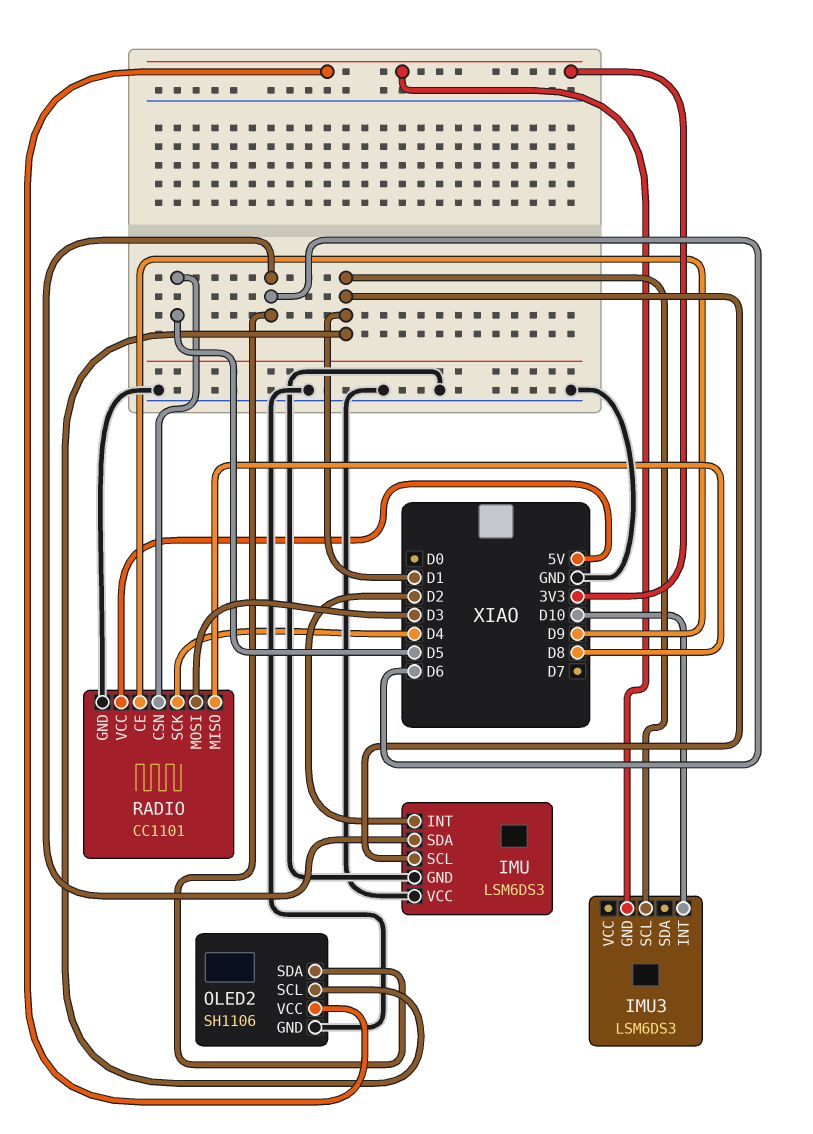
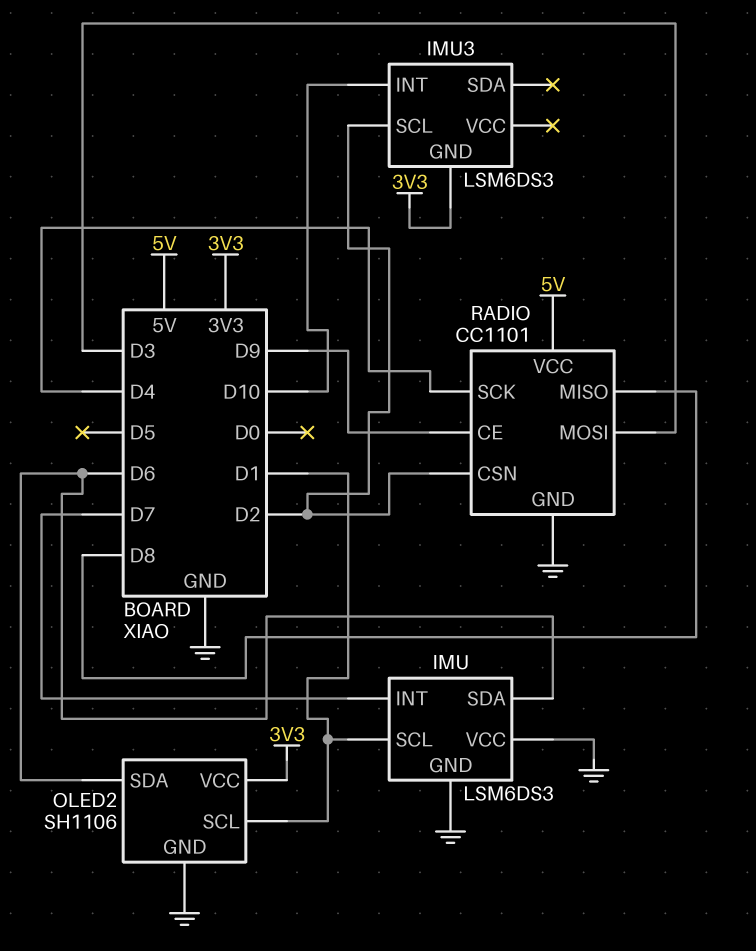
IMU pin INT: D2 -> D7
IMU3 pin SCL: D1 -> D2
RADIO pin CSN: D5 -> D2

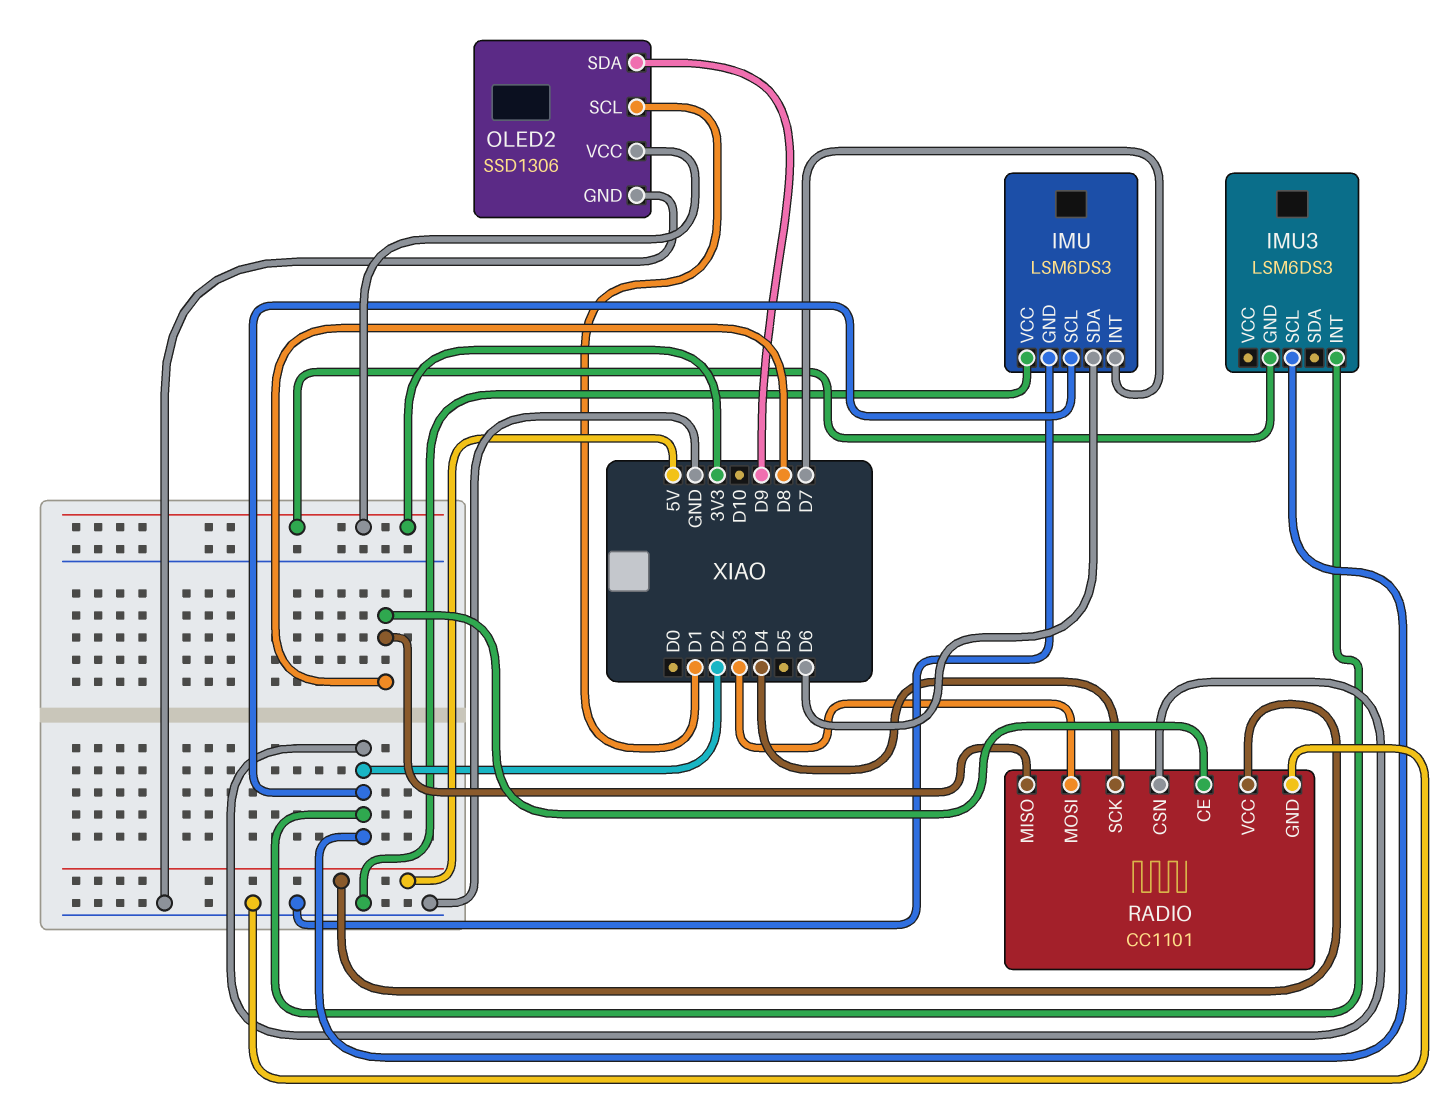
IMU pin SCL: D1 -> D2
IMU3 pin INT: D10 -> D2
OLED2: SH1106 -> SSD1306
OLED2 pin SDA: D6 -> D9
RADIO pin CE: D9 -> D8

